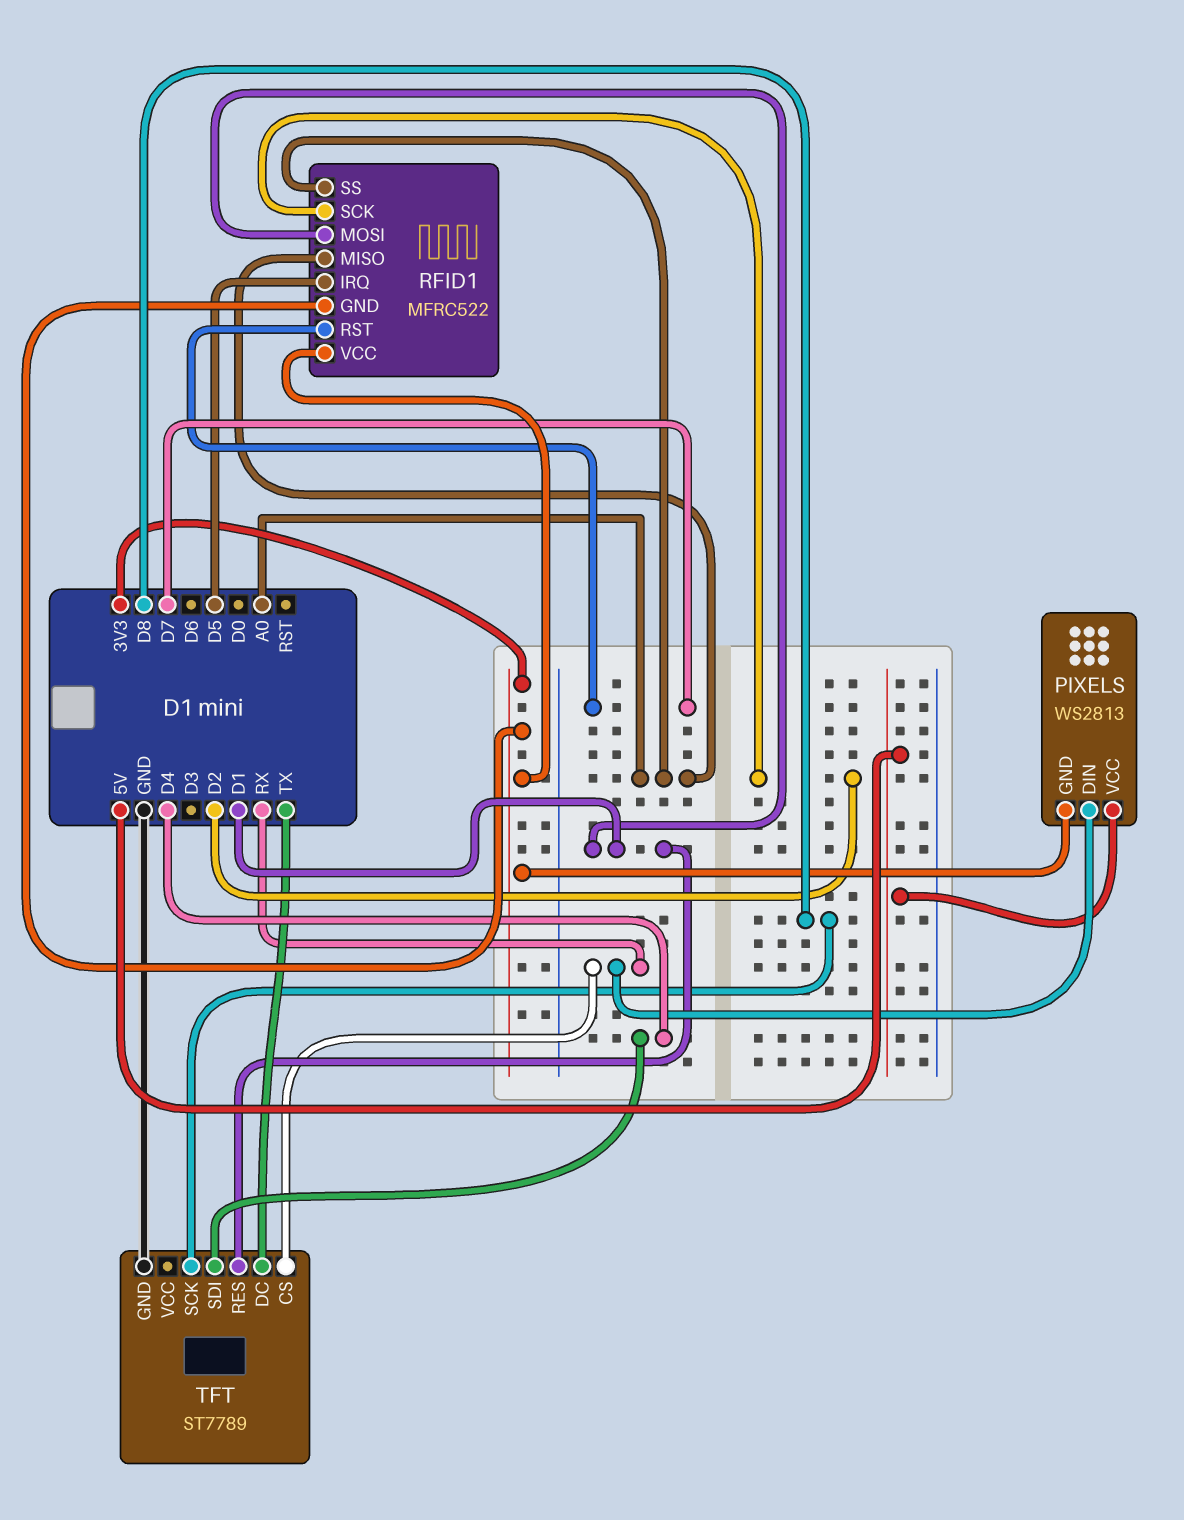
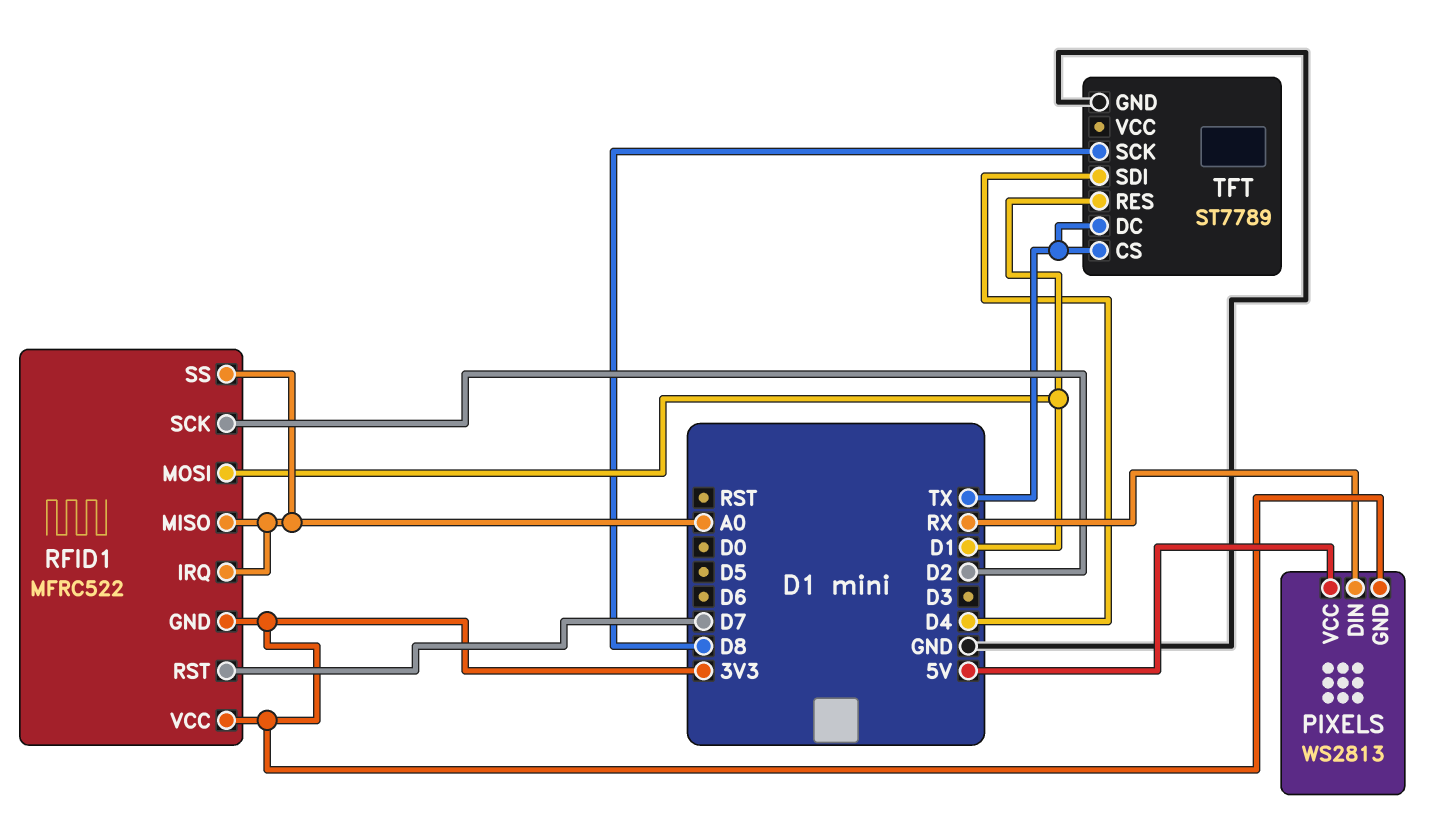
RFID1 pin IRQ: D5 -> A0
TFT pin CS: RX -> TX

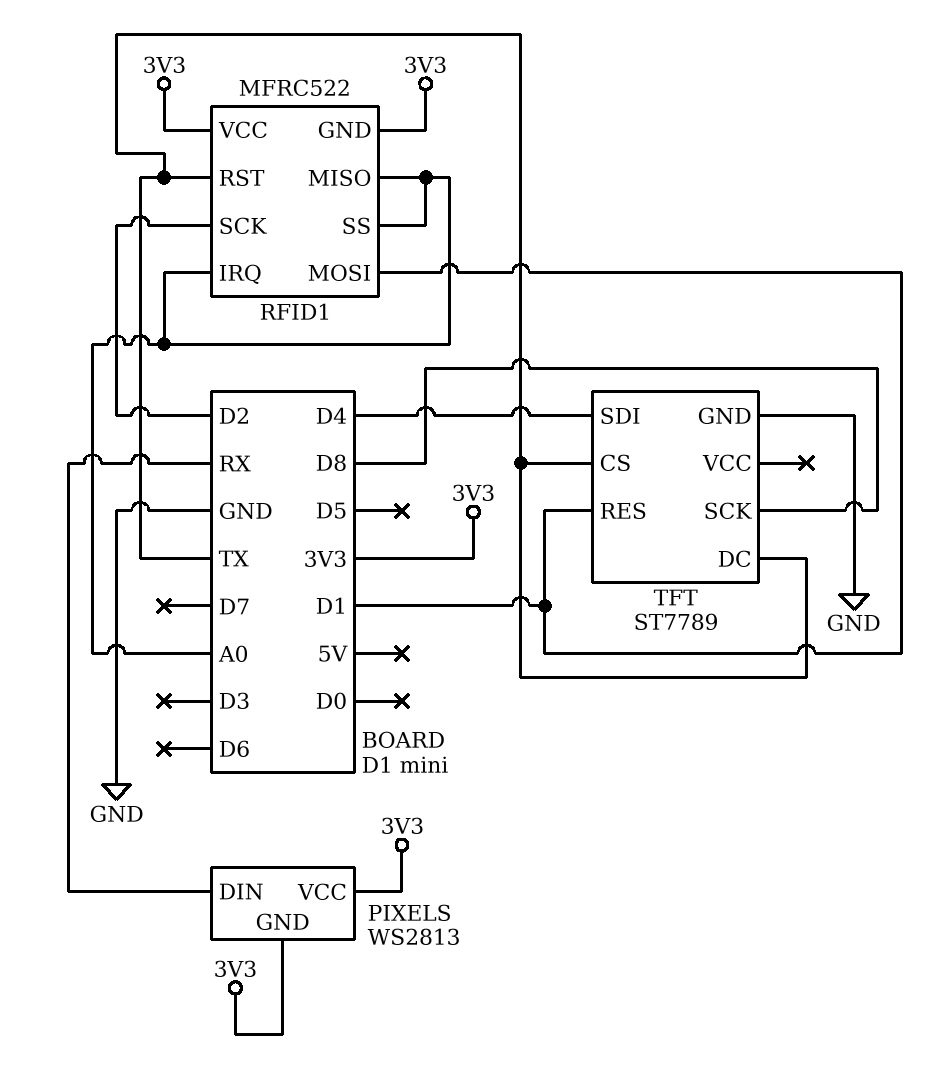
PIXELS pin VCC: 5V -> 3V3
RFID1 pin RST: D7 -> TX

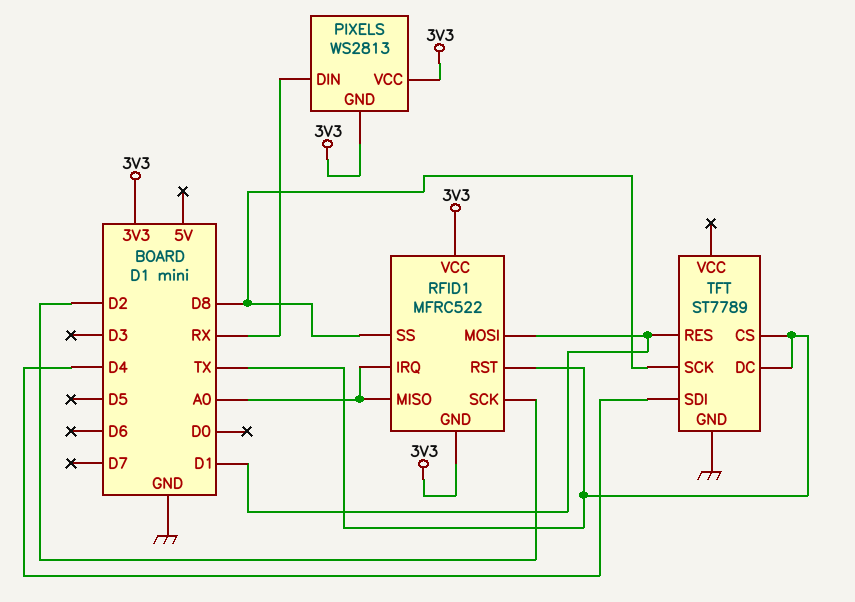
RFID1 pin SS: A0 -> D8

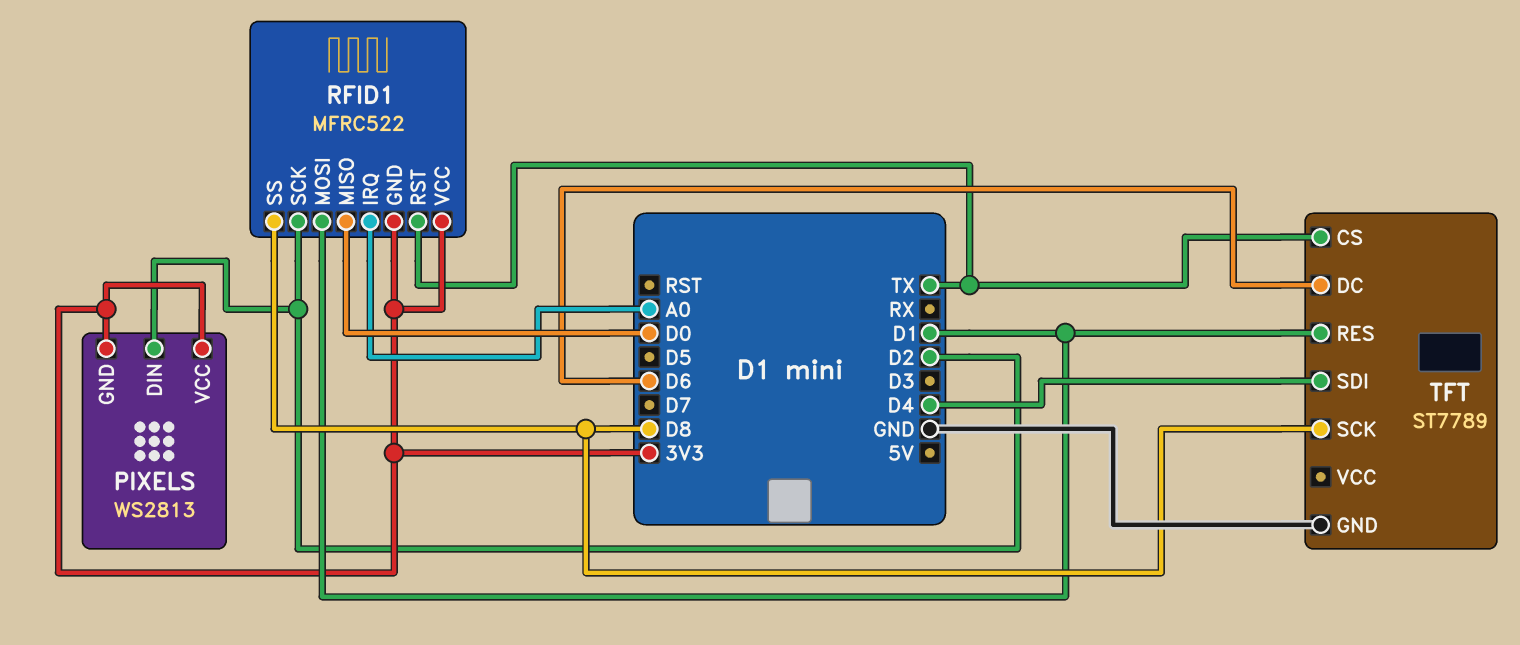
PIXELS pin DIN: RX -> D2
RFID1 pin MISO: A0 -> D0
TFT pin DC: TX -> D6

